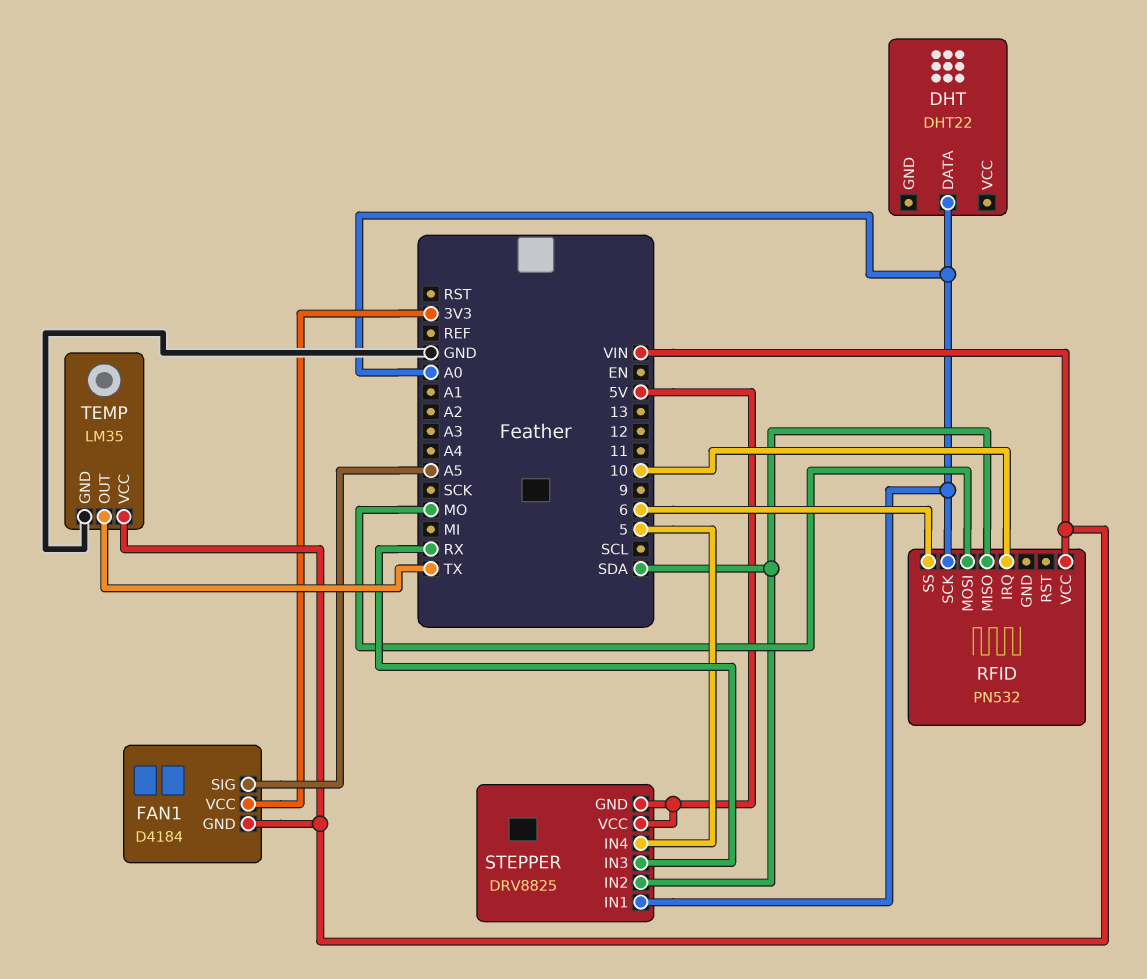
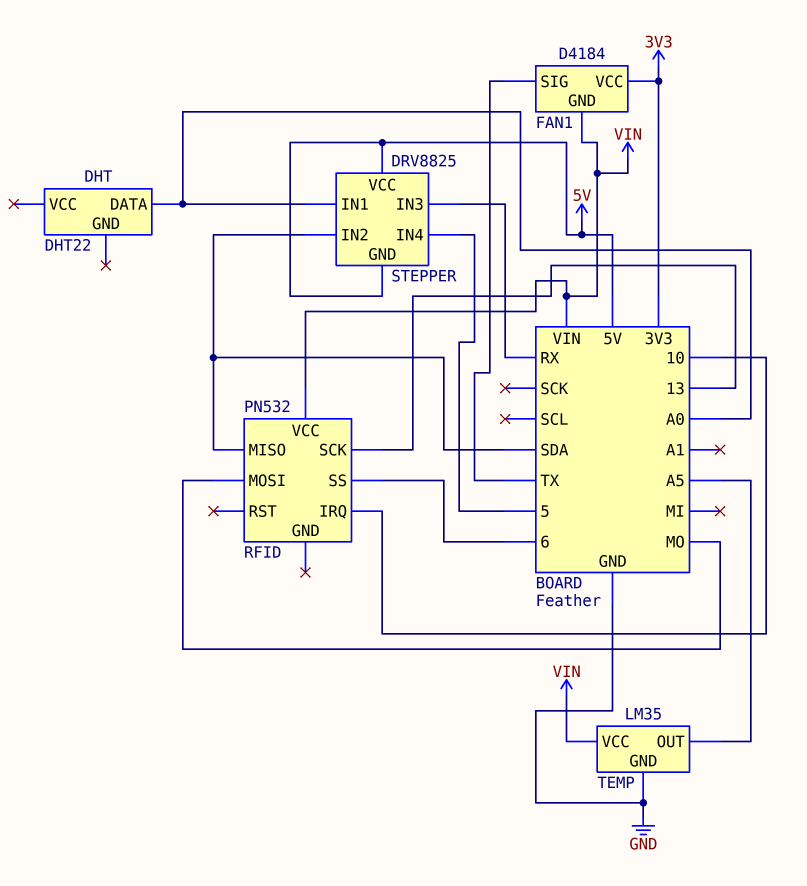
FAN1 pin SIG: A5 -> TX
RFID pin SCK: A0 -> 13
TEMP pin OUT: TX -> A5

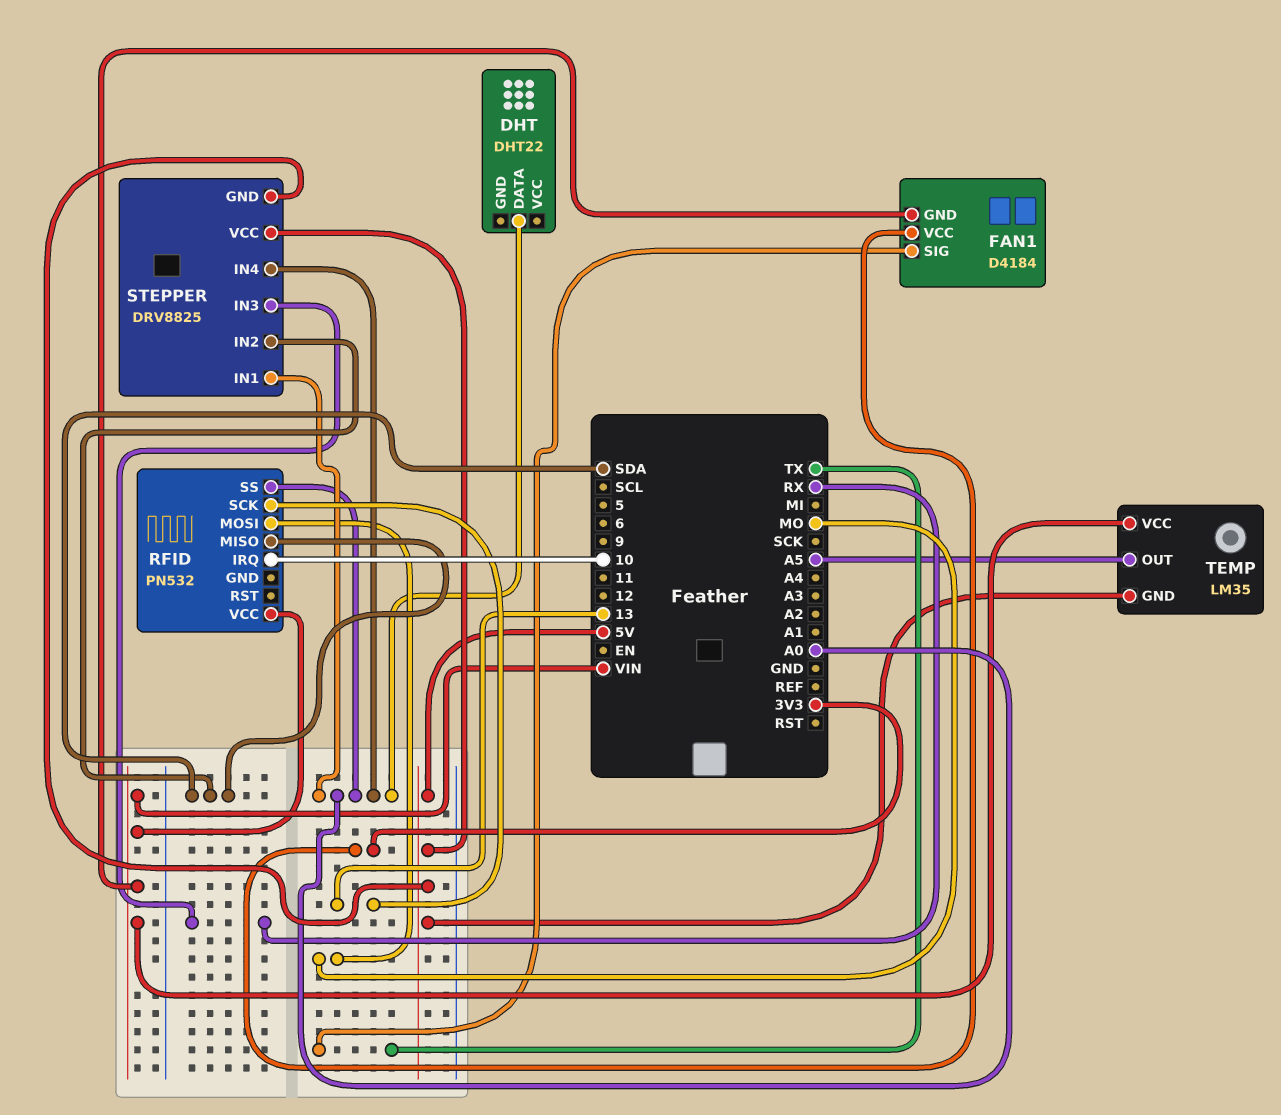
RFID pin SS: 6 -> A0
STEPPER pin IN4: 5 -> A0
TEMP pin GND: GND -> 5V

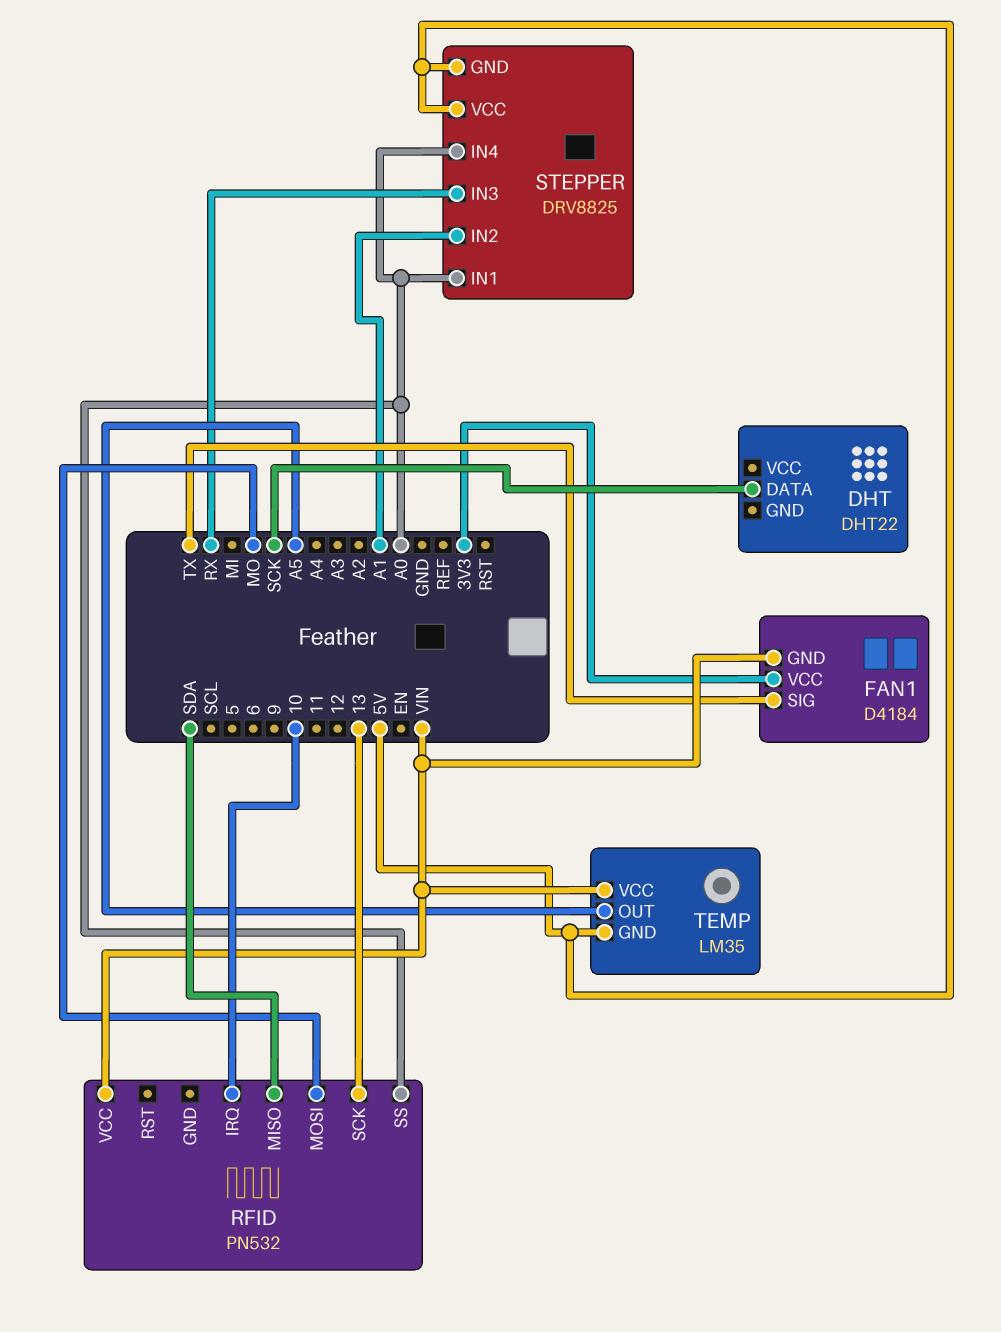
DHT pin DATA: A0 -> SCK
STEPPER pin IN2: SDA -> A1

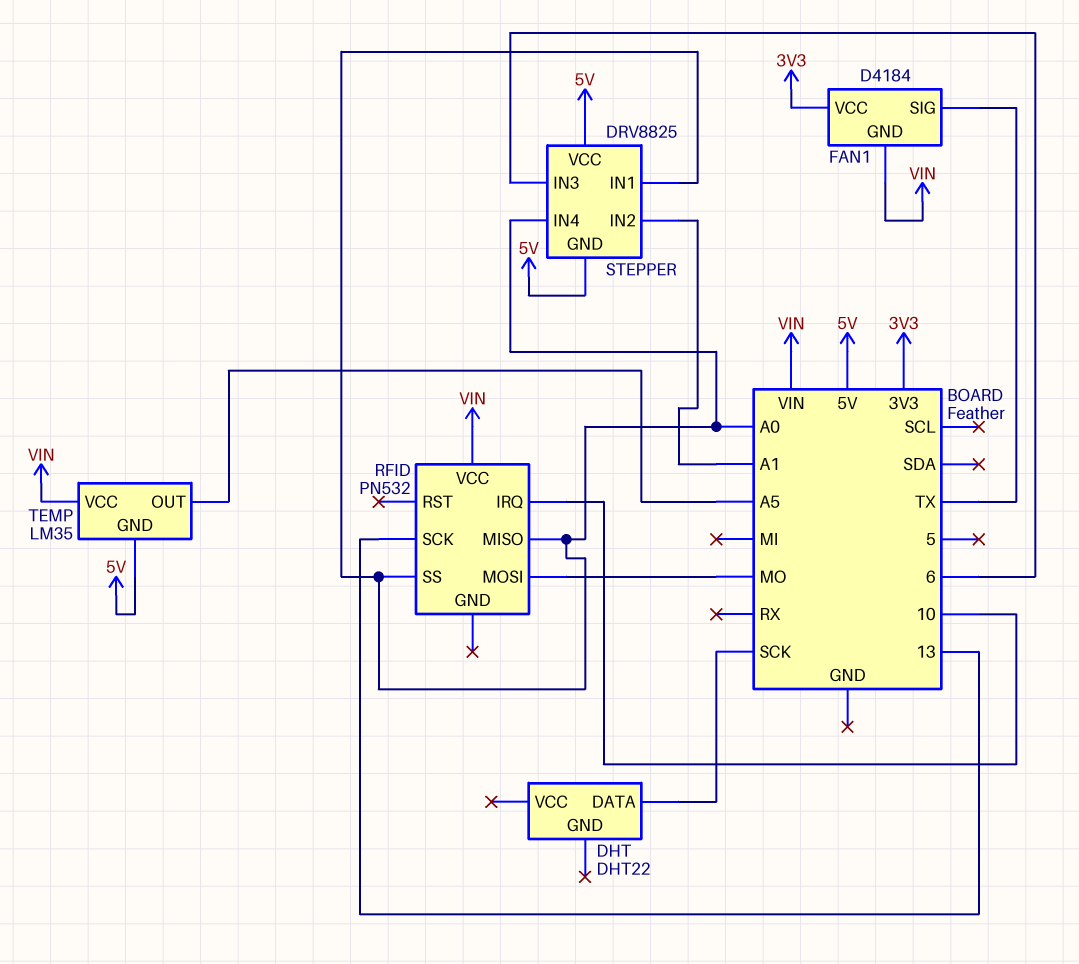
RFID pin MISO: SDA -> A0
STEPPER pin IN3: RX -> 6

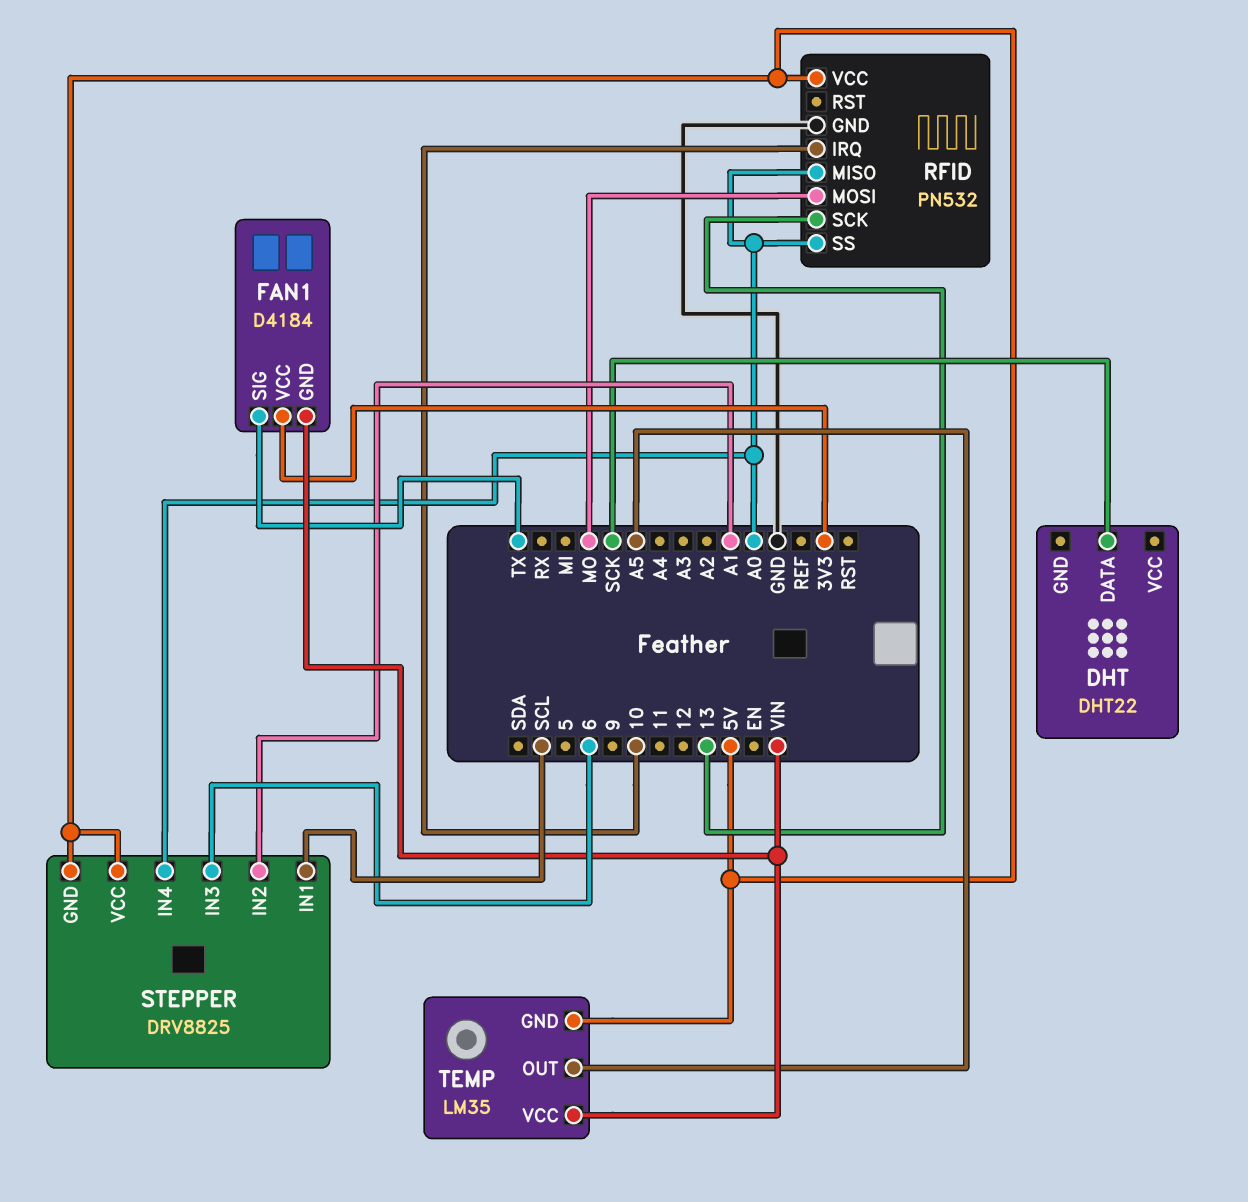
RFID pin GND: none -> GND
RFID pin VCC: VIN -> 5V
STEPPER pin IN1: A0 -> SCL

